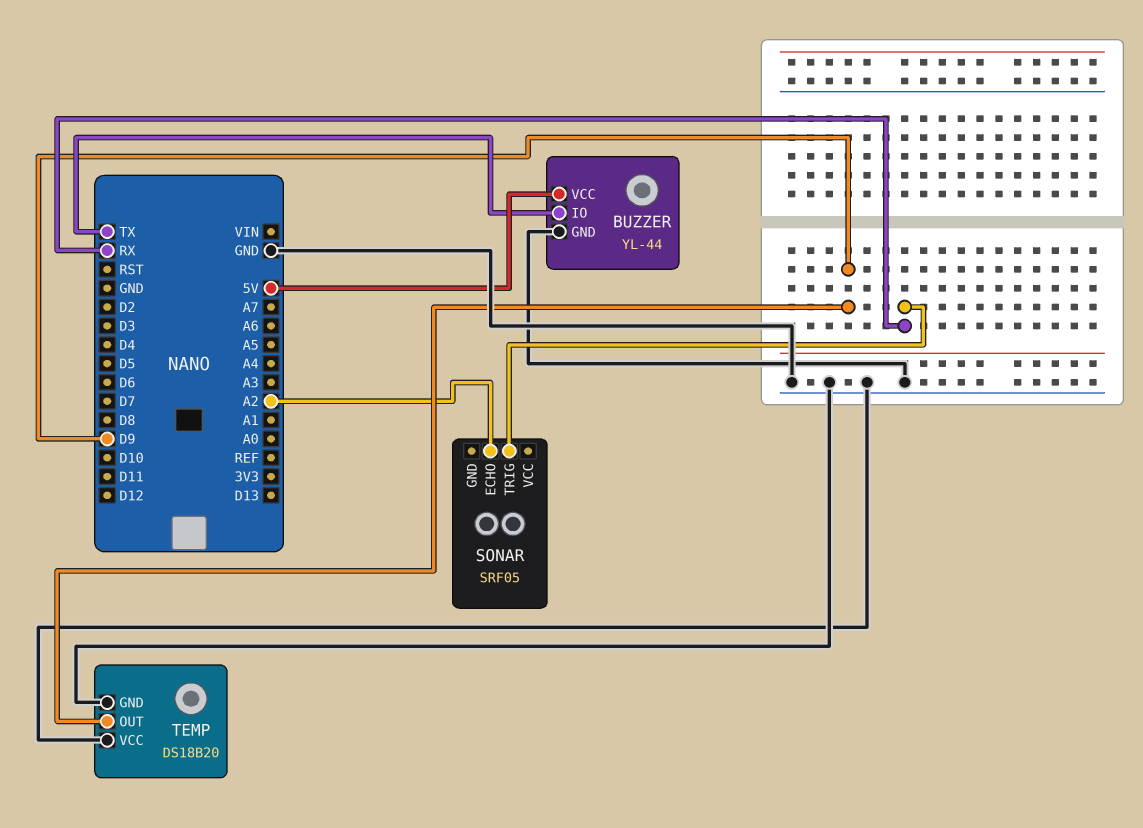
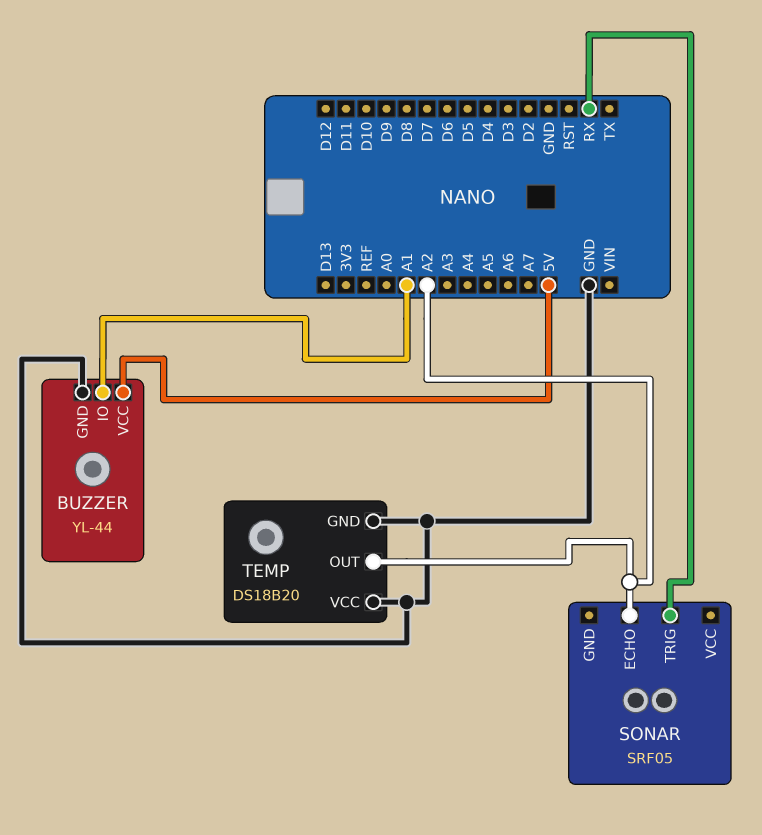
BUZZER pin IO: TX -> A1
TEMP pin OUT: D9 -> A2

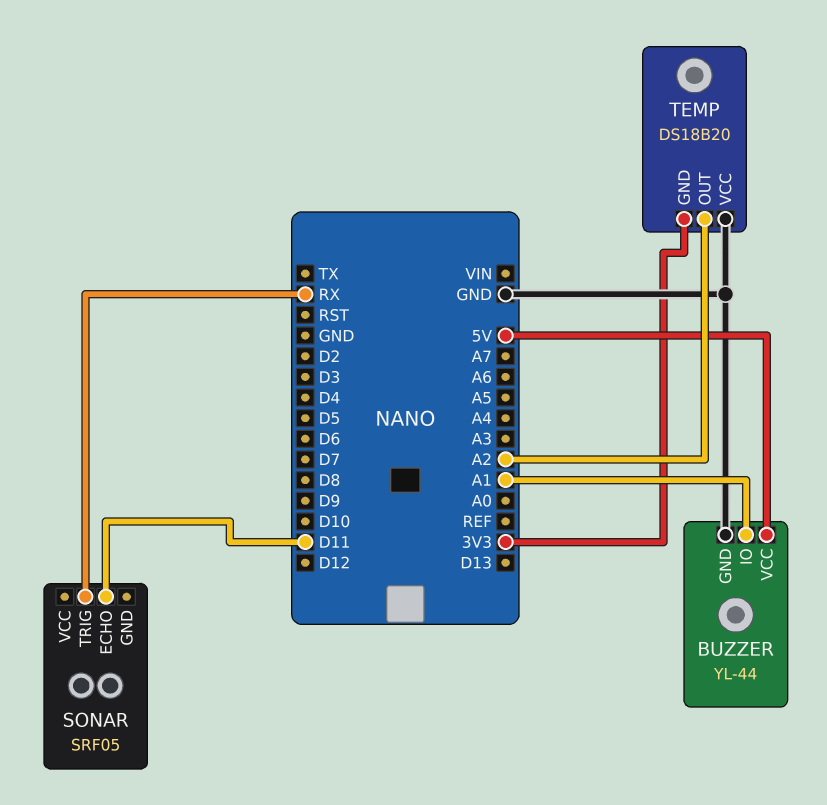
SONAR pin ECHO: A2 -> D11
TEMP pin GND: GND -> 3V3

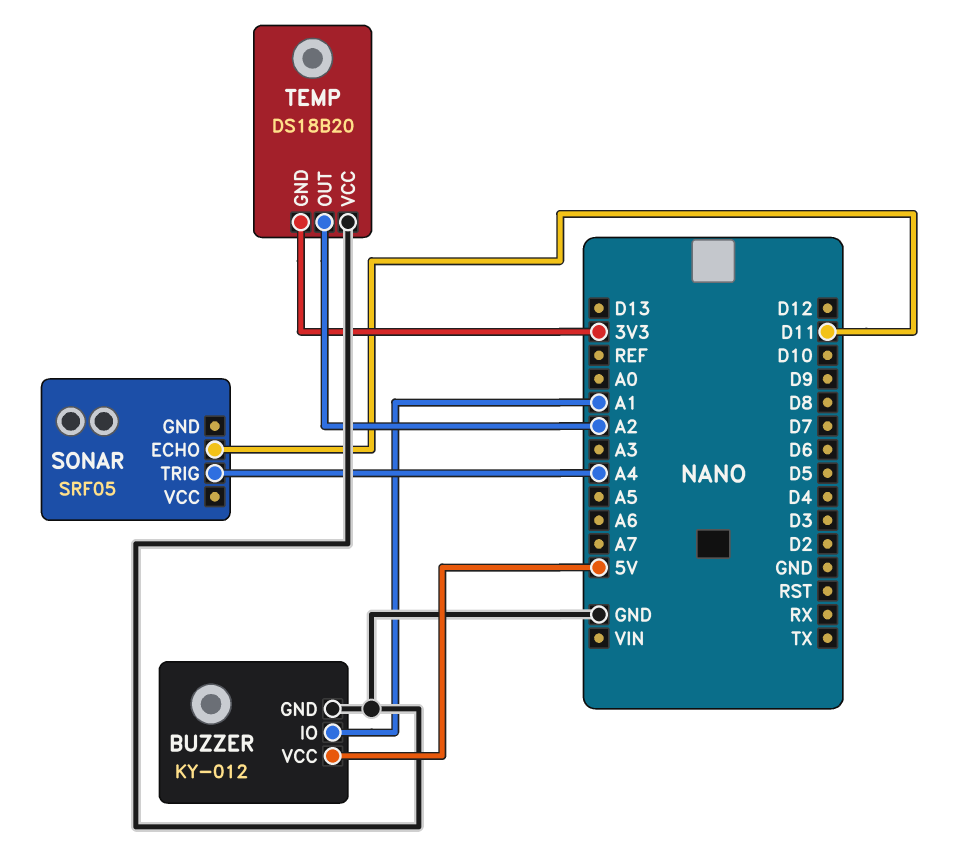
BUZZER: YL-44 -> KY-012
SONAR pin TRIG: RX -> A4

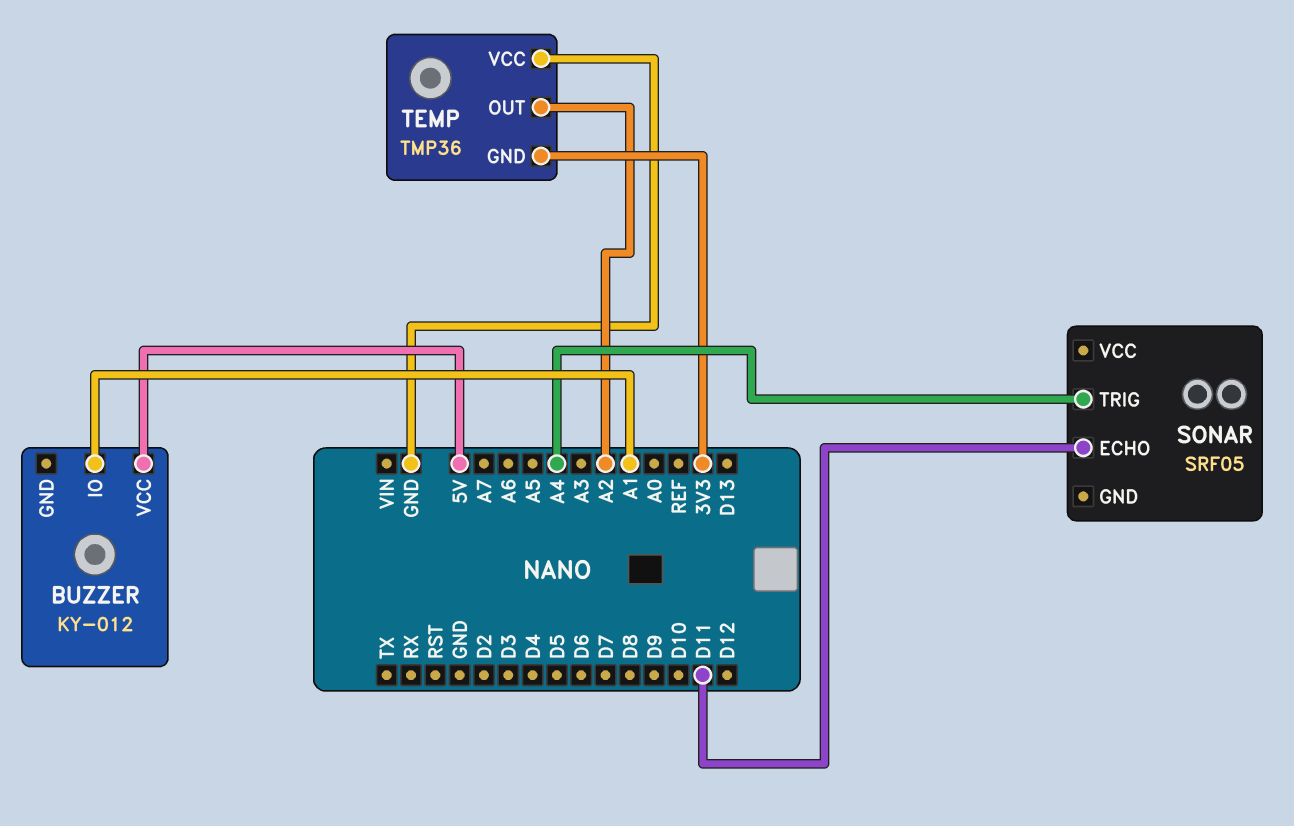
BUZZER pin GND: GND -> none
TEMP: DS18B20 -> TMP36

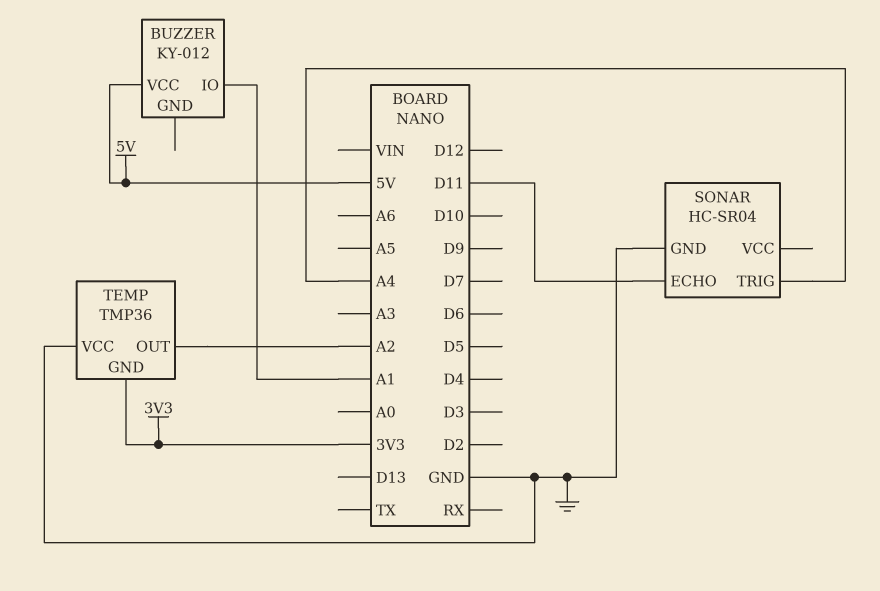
SONAR: SRF05 -> HC-SR04
SONAR pin GND: none -> GND

